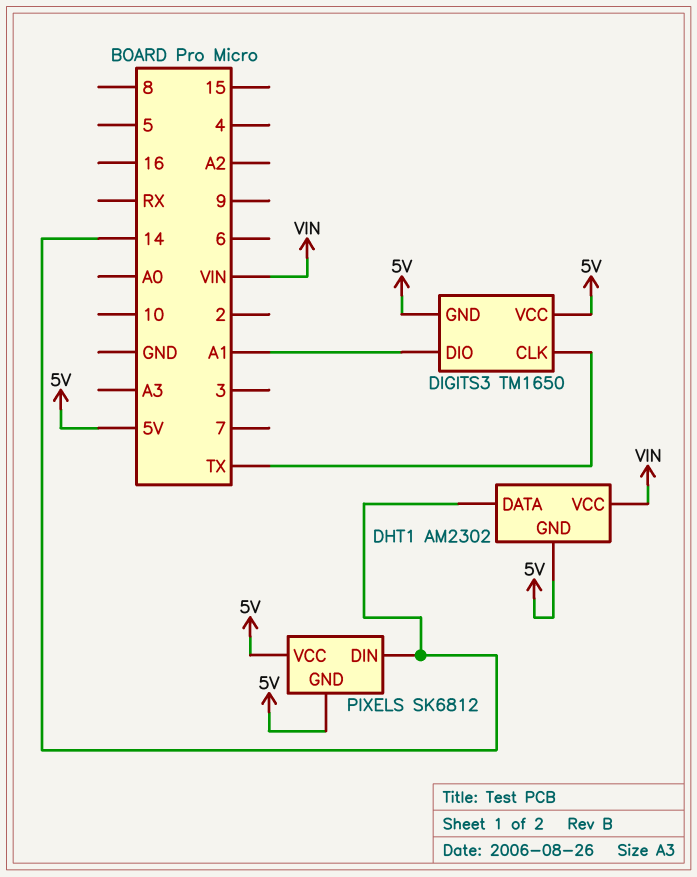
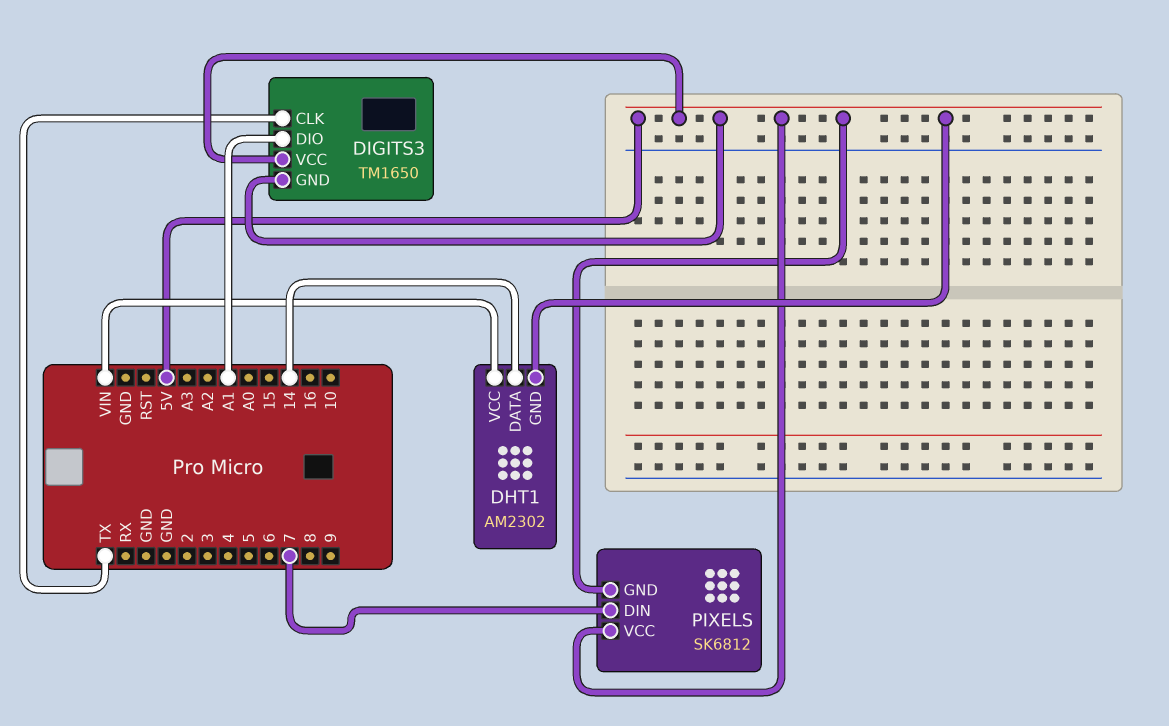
PIXELS pin DIN: 14 -> 7

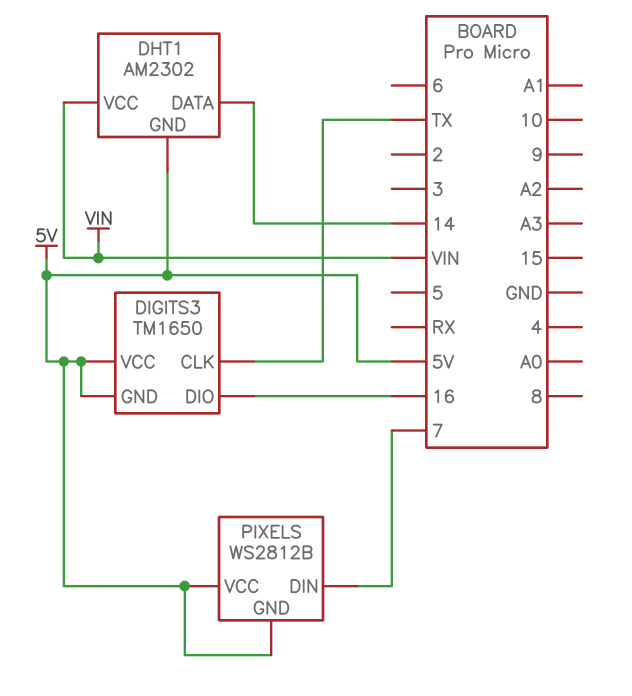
DIGITS3 pin DIO: A1 -> 16
PIXELS: SK6812 -> WS2812B

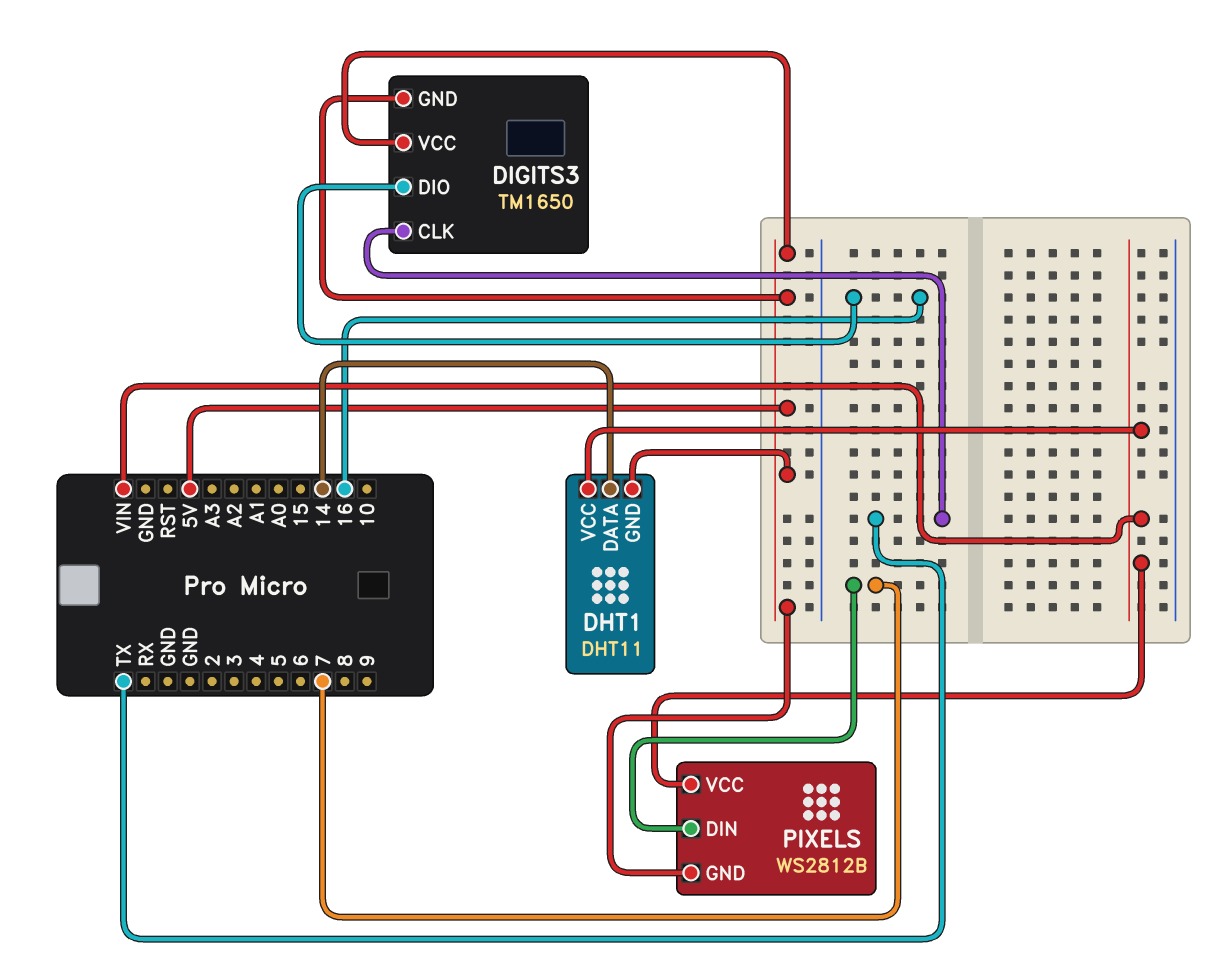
DHT1: AM2302 -> DHT11
PIXELS pin VCC: 5V -> VIN

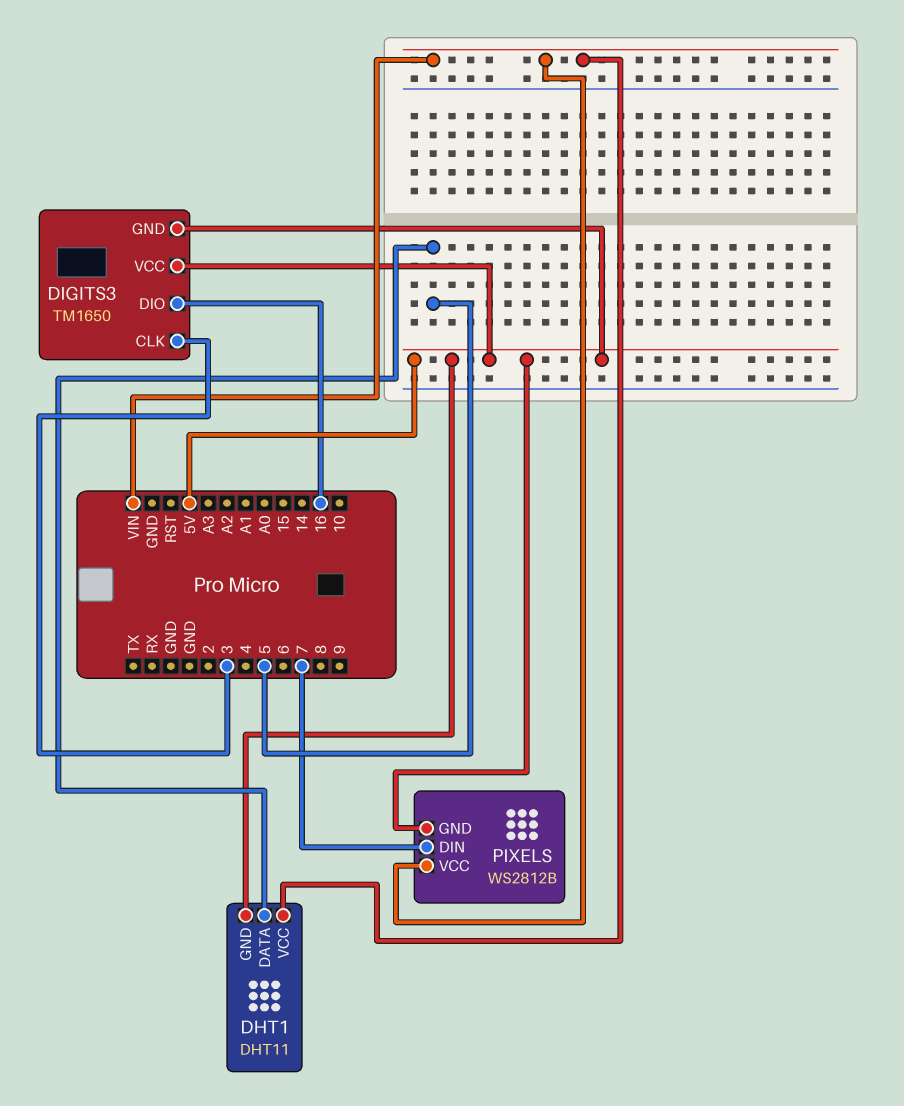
DHT1 pin DATA: 14 -> 5
DIGITS3 pin CLK: TX -> 3

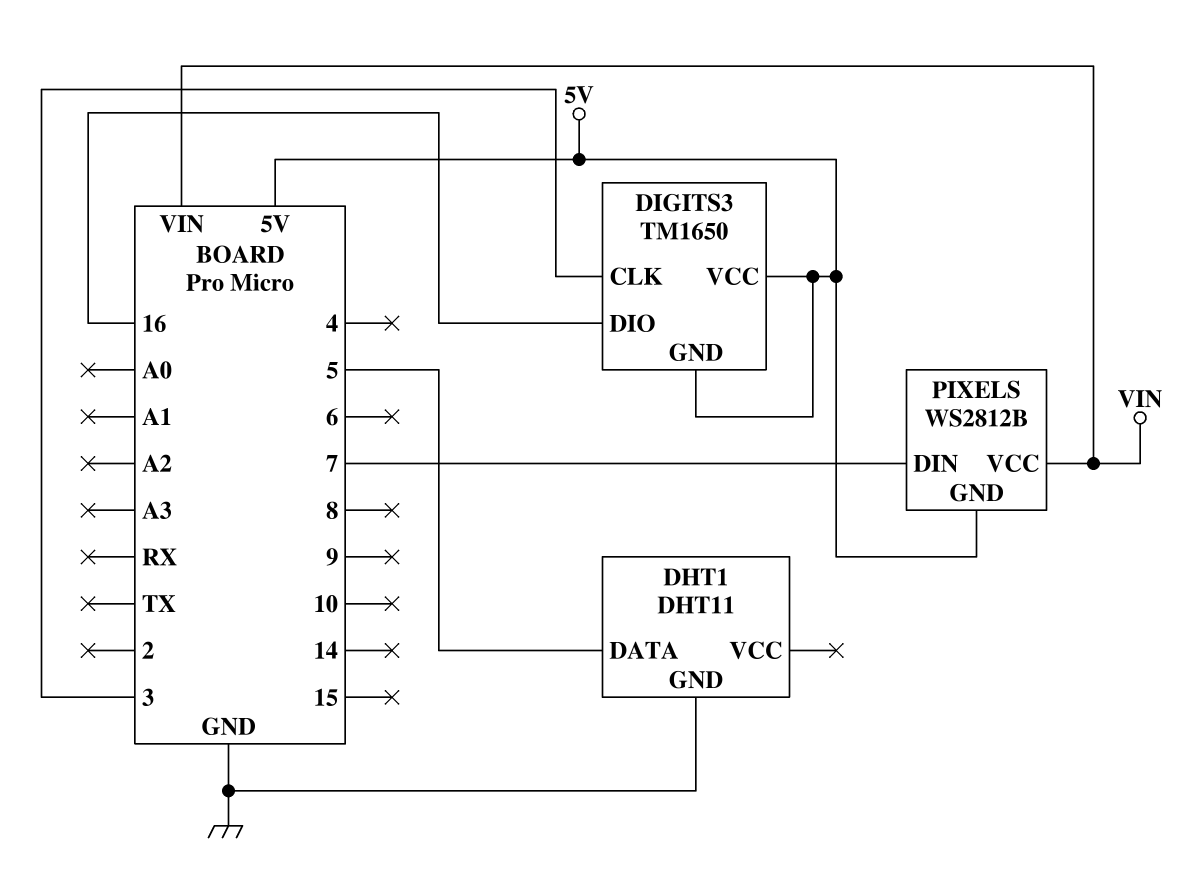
DHT1 pin GND: 5V -> GND
DHT1 pin VCC: VIN -> none

